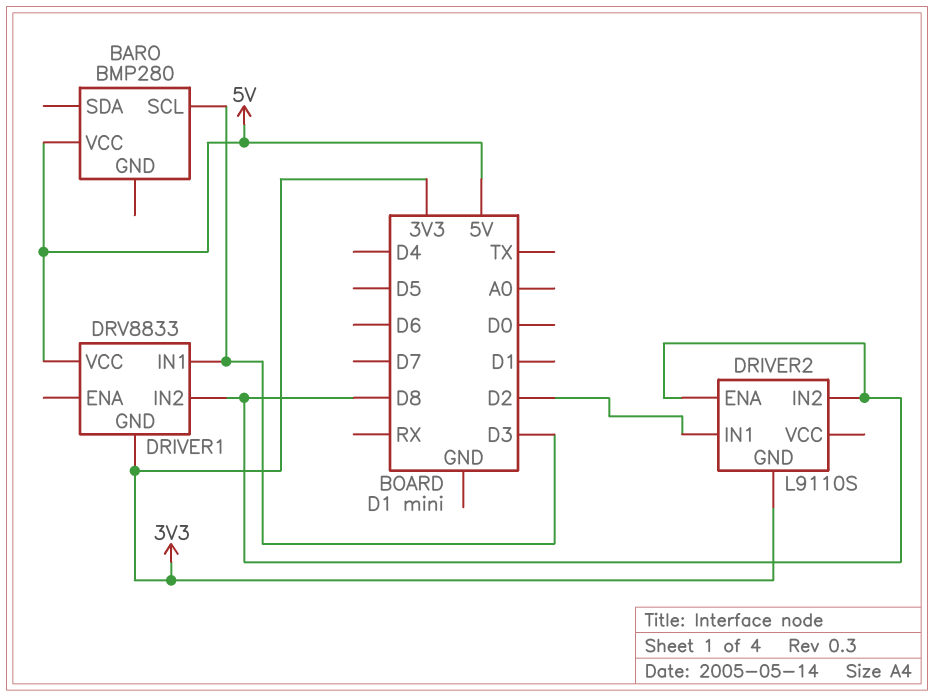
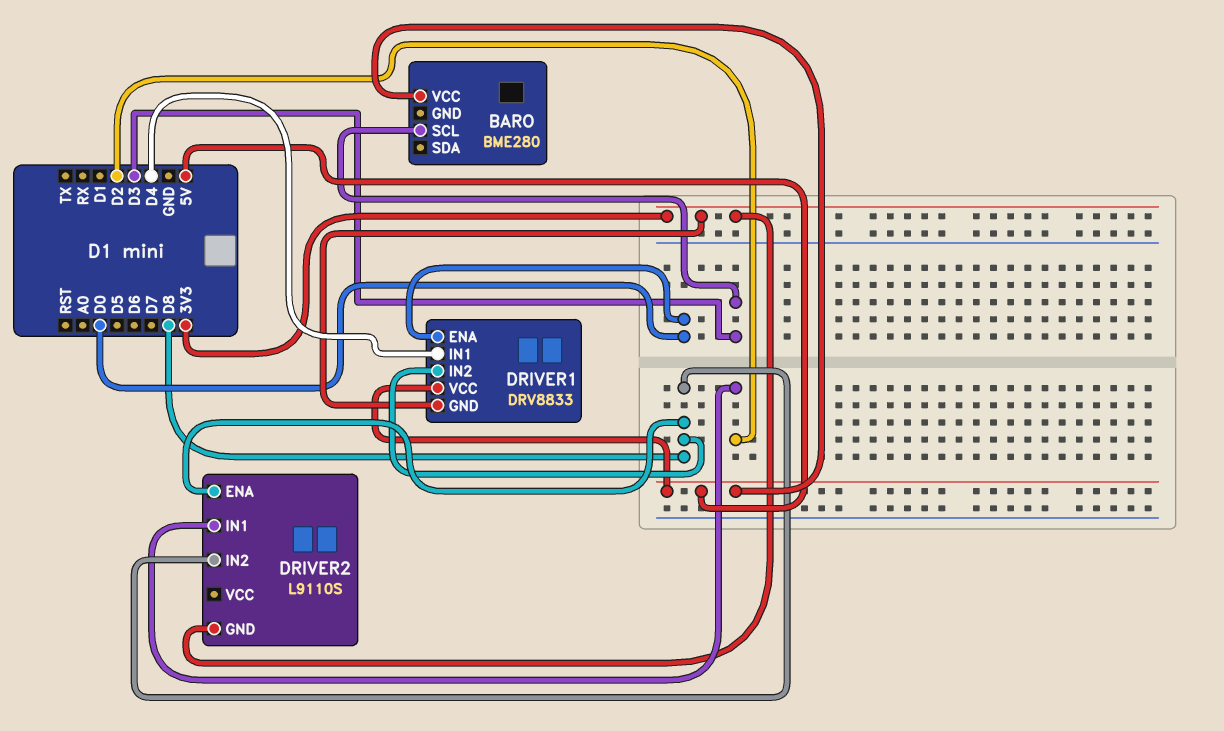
BARO: BMP280 -> BME280
DRIVER1 pin ENA: none -> D0
DRIVER1 pin IN1: D3 -> D4

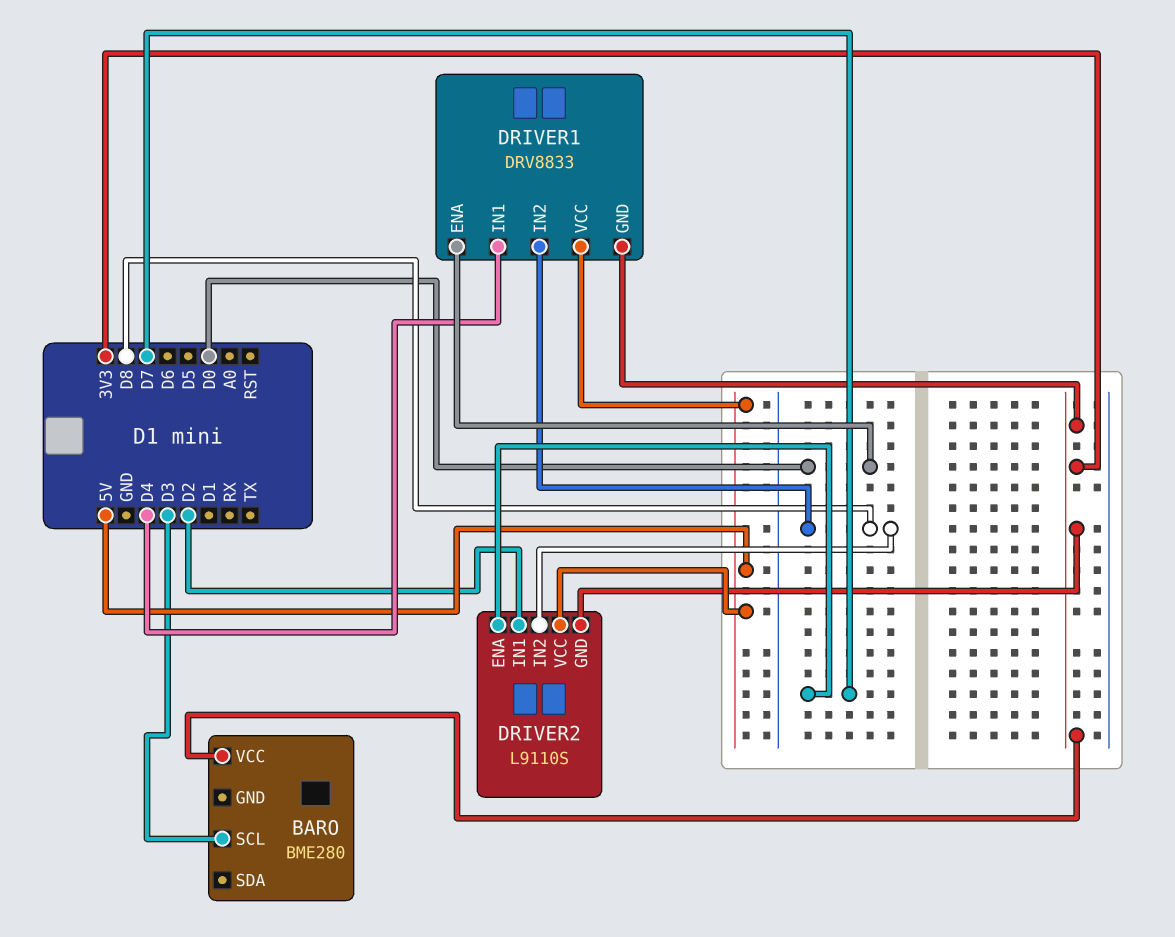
BARO pin VCC: 5V -> 3V3
DRIVER2 pin ENA: D8 -> D7
DRIVER2 pin VCC: none -> 5V

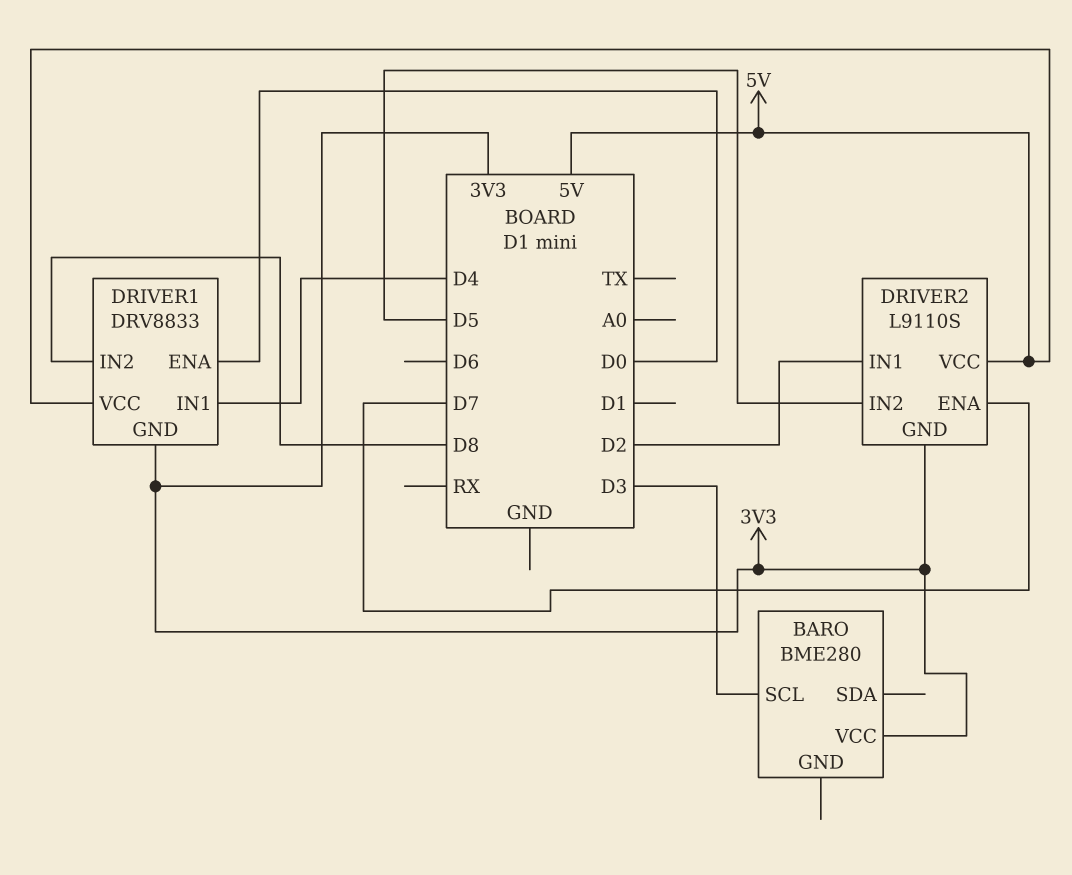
DRIVER2 pin IN2: D8 -> D5

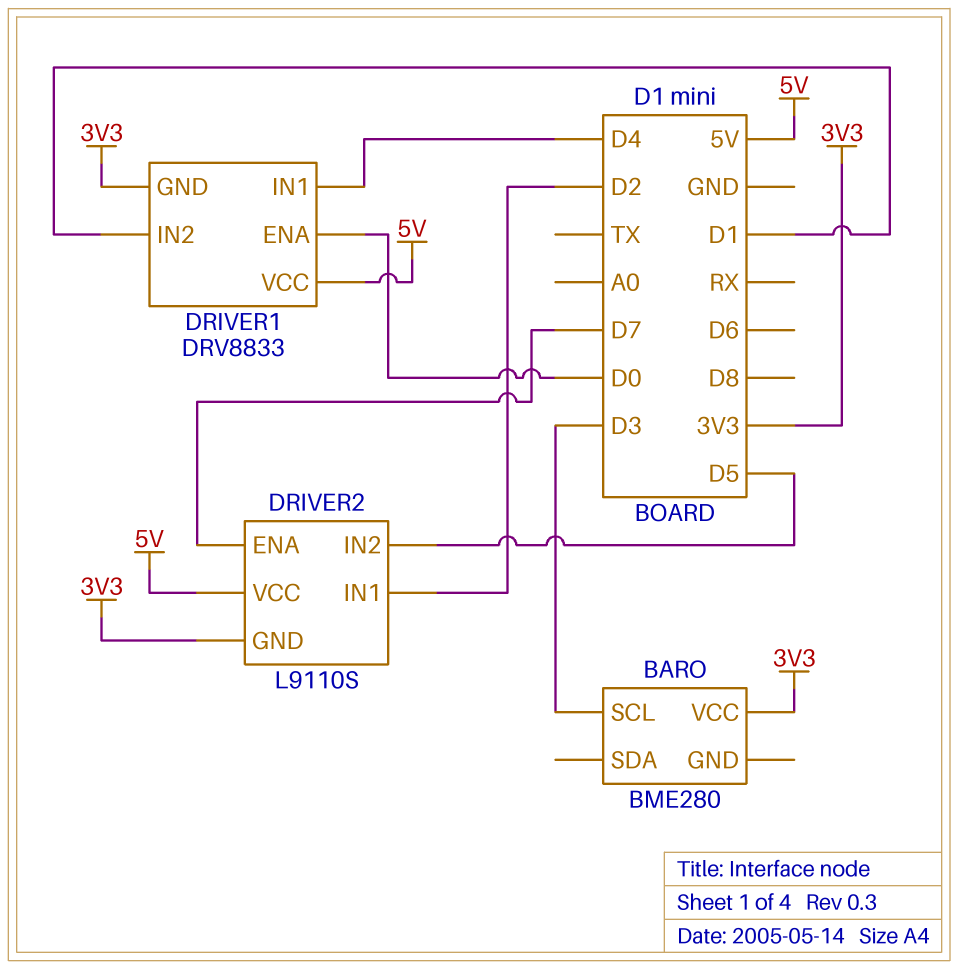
DRIVER1 pin IN2: D8 -> D1

